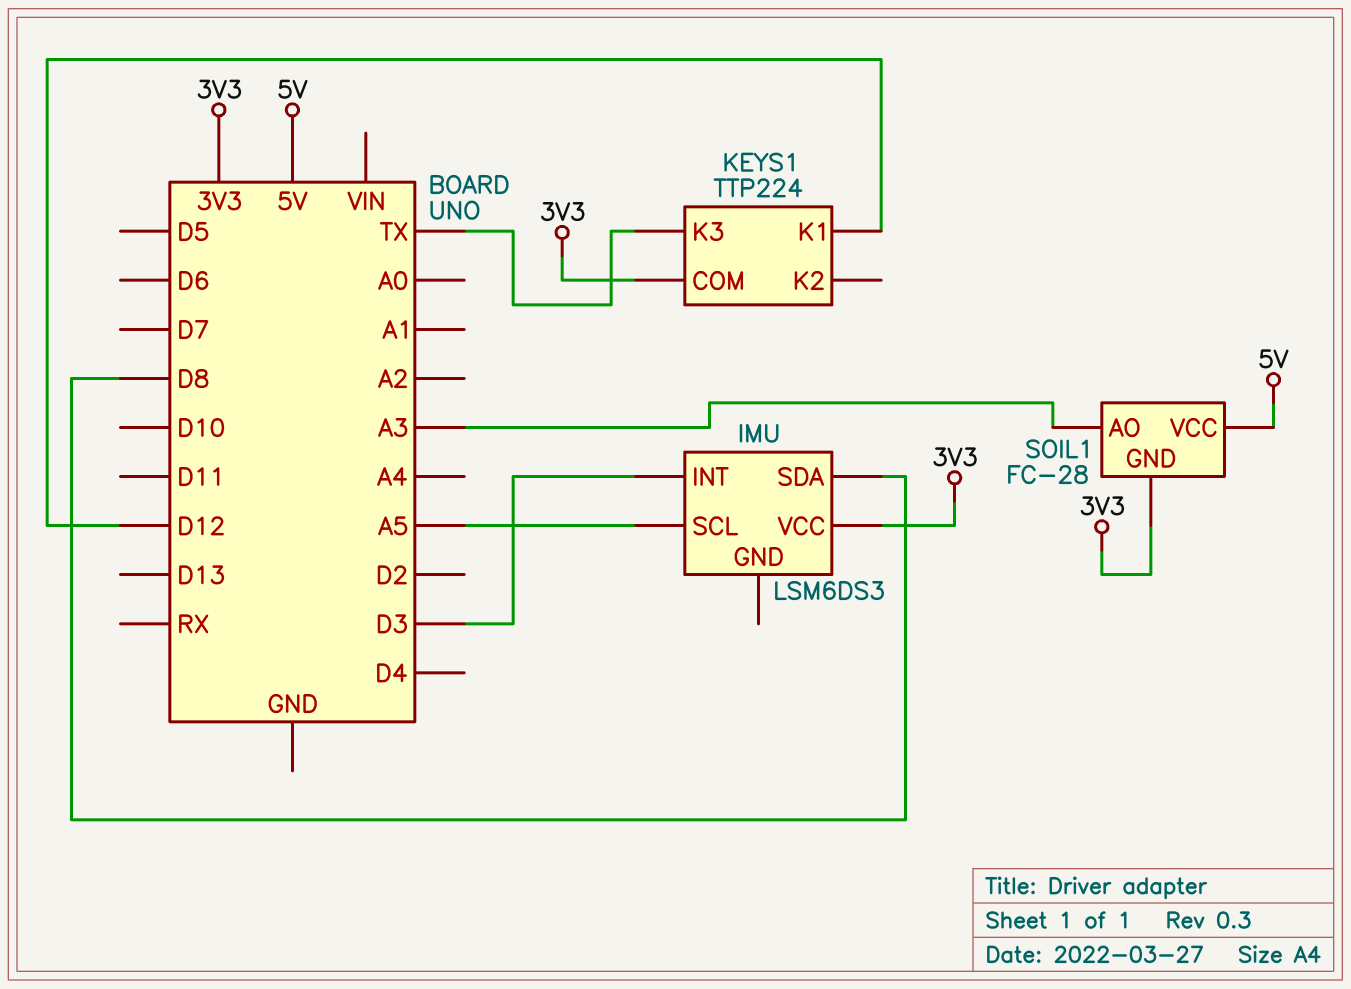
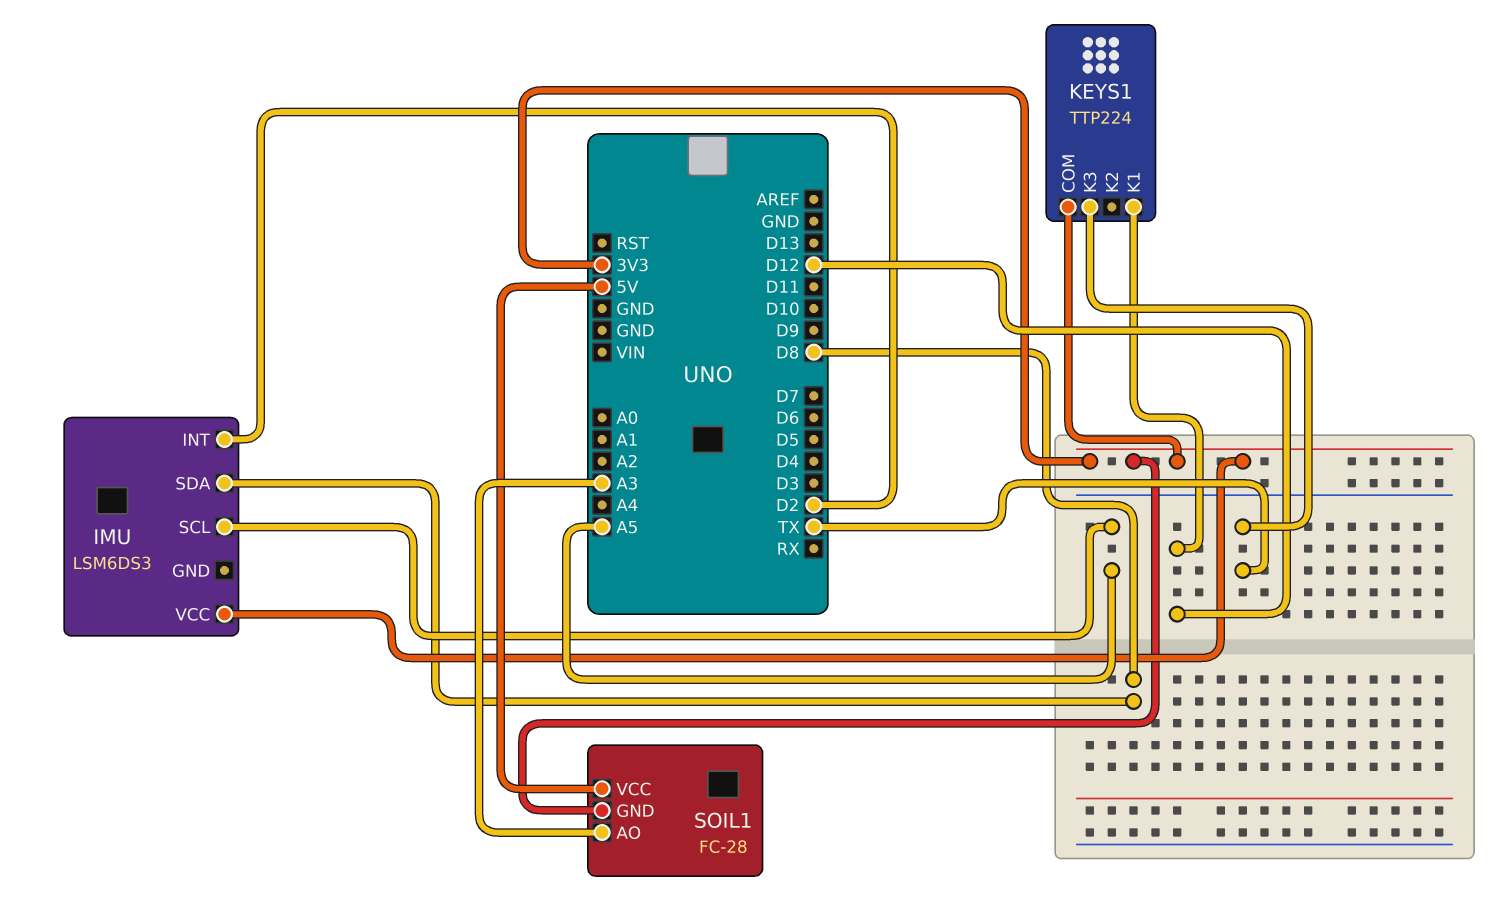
IMU pin INT: D3 -> D2

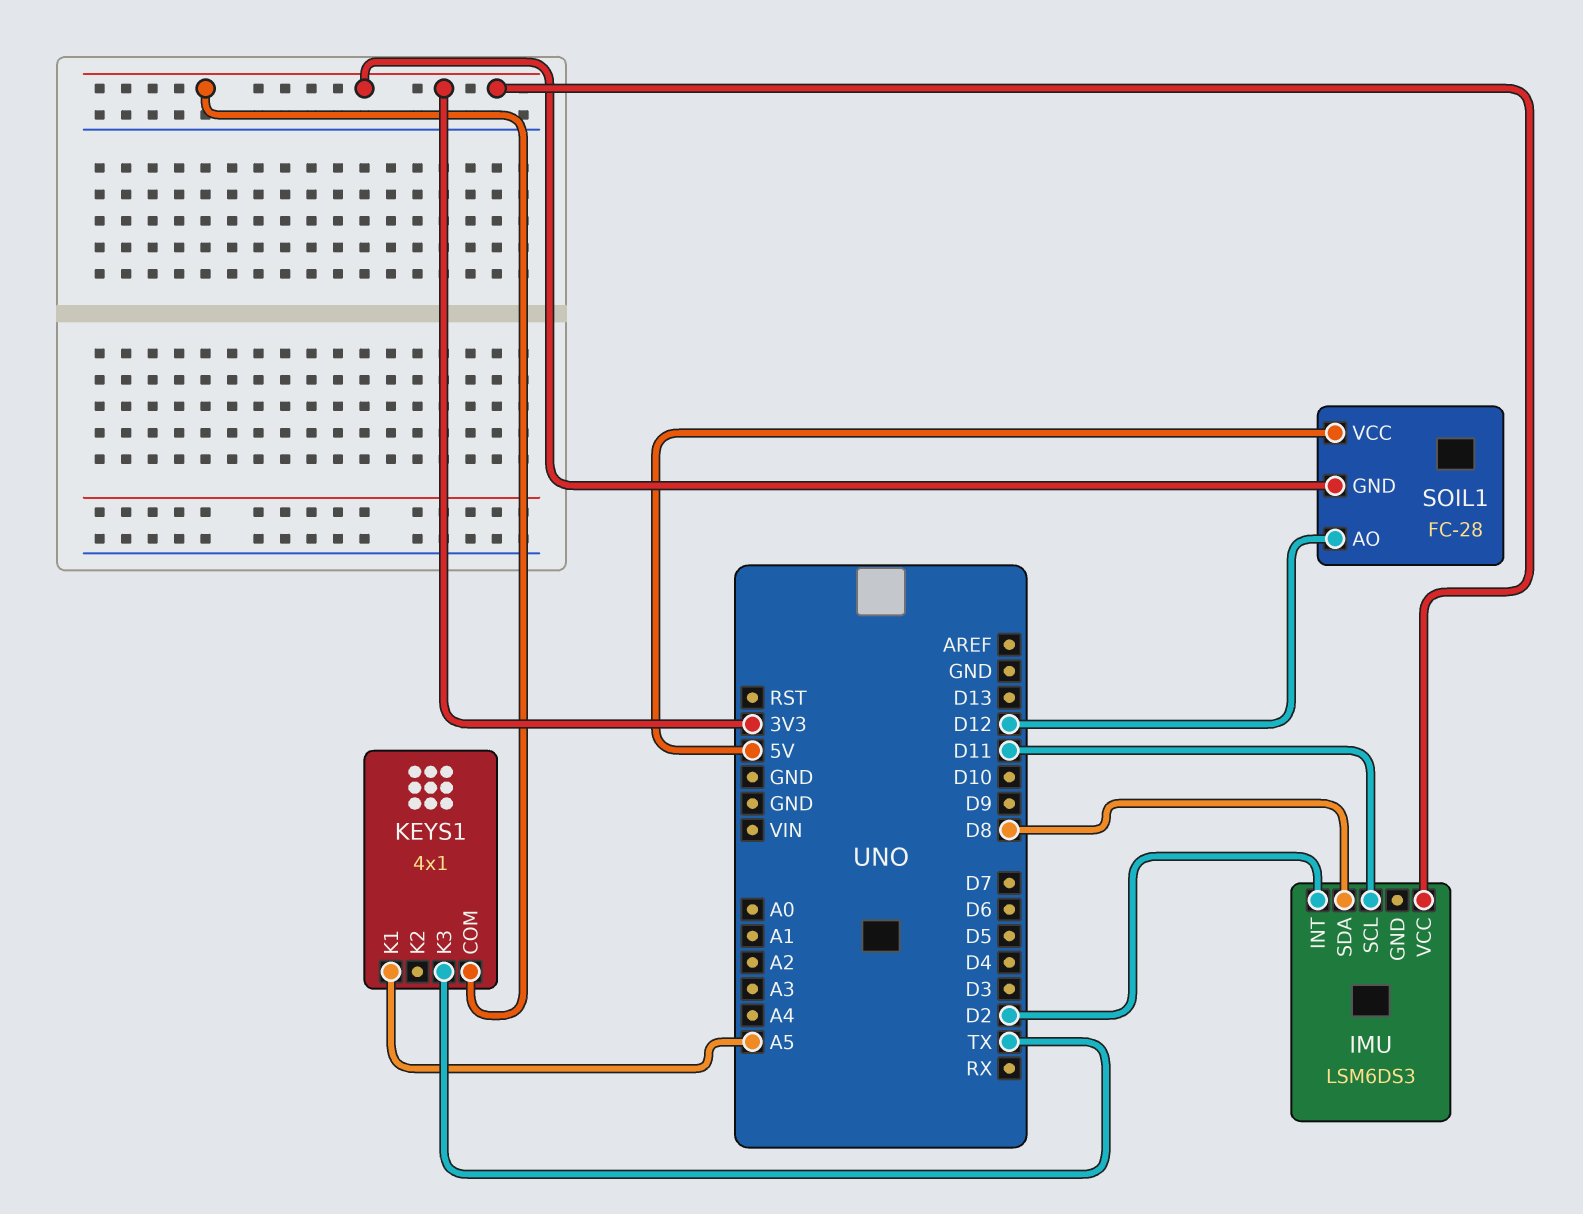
IMU pin SCL: A5 -> D11
KEYS1: TTP224 -> 4x1
KEYS1 pin K1: D12 -> A5
SOIL1 pin AO: A3 -> D12

